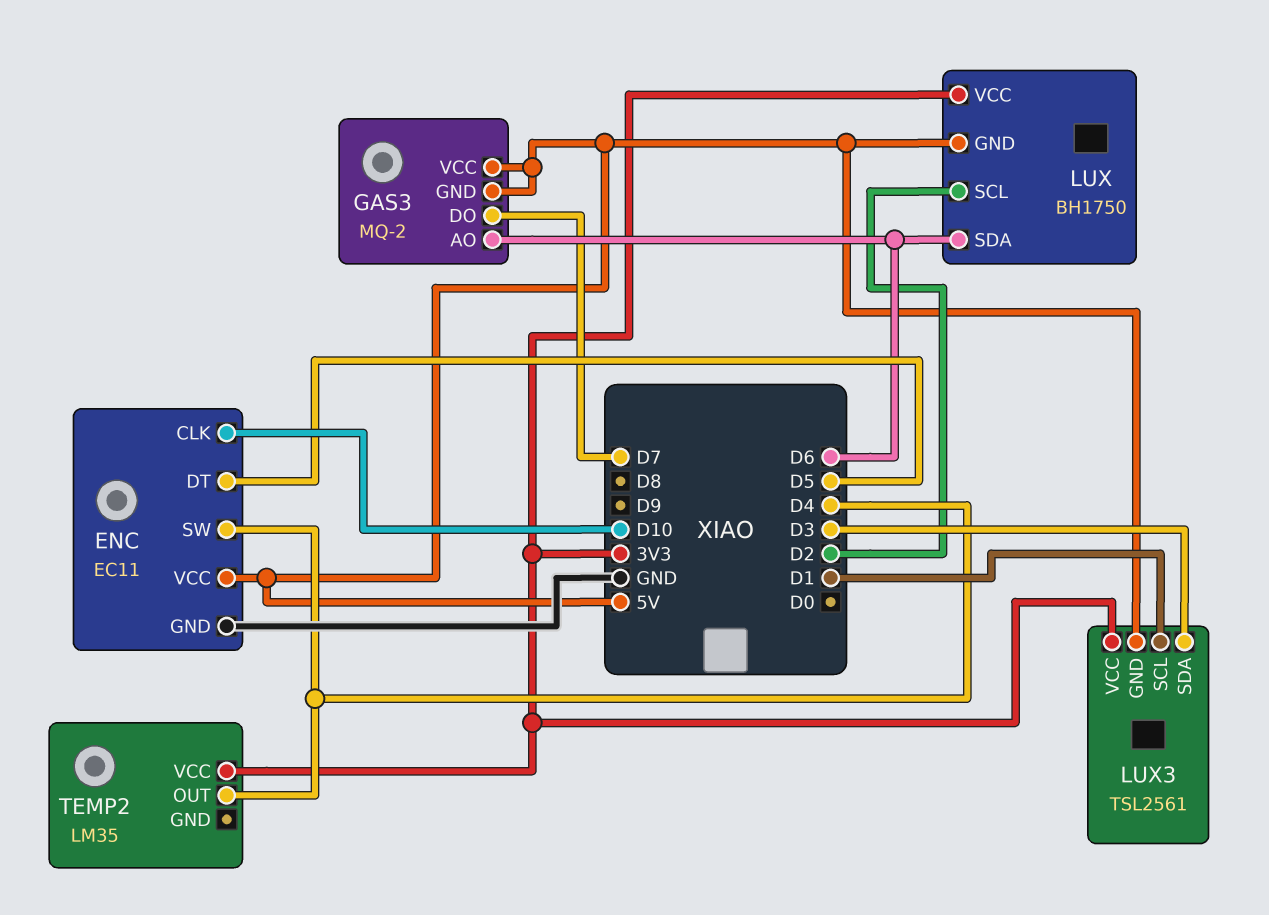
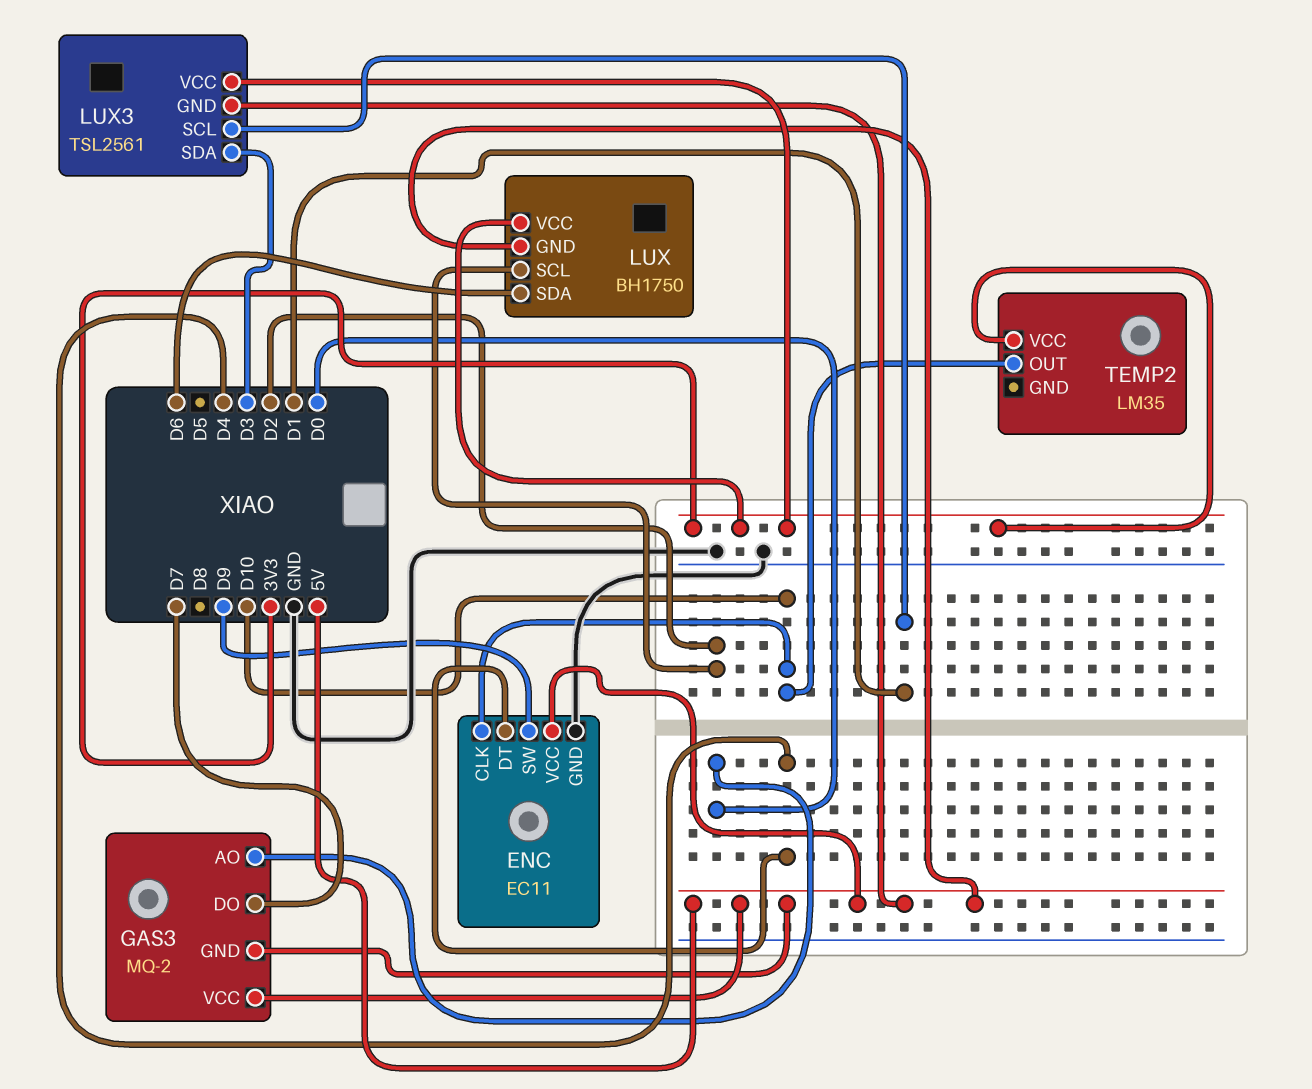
ENC pin DT: D5 -> D4
ENC pin SW: D4 -> D9
GAS3 pin AO: D6 -> D0
TEMP2 pin OUT: D4 -> D10

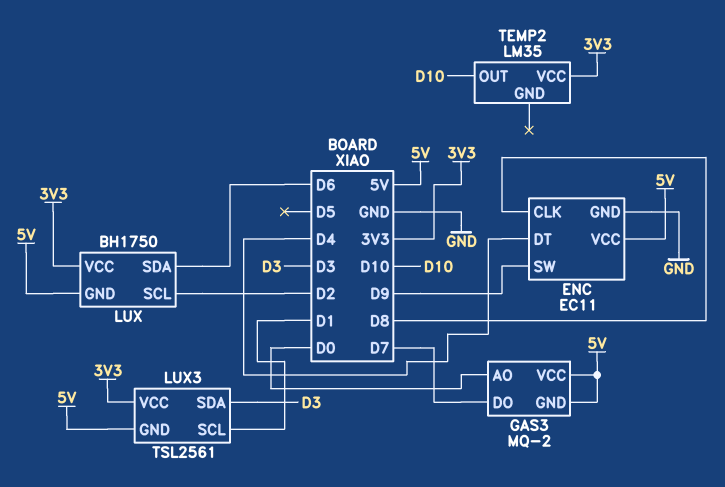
ENC pin CLK: D10 -> D8

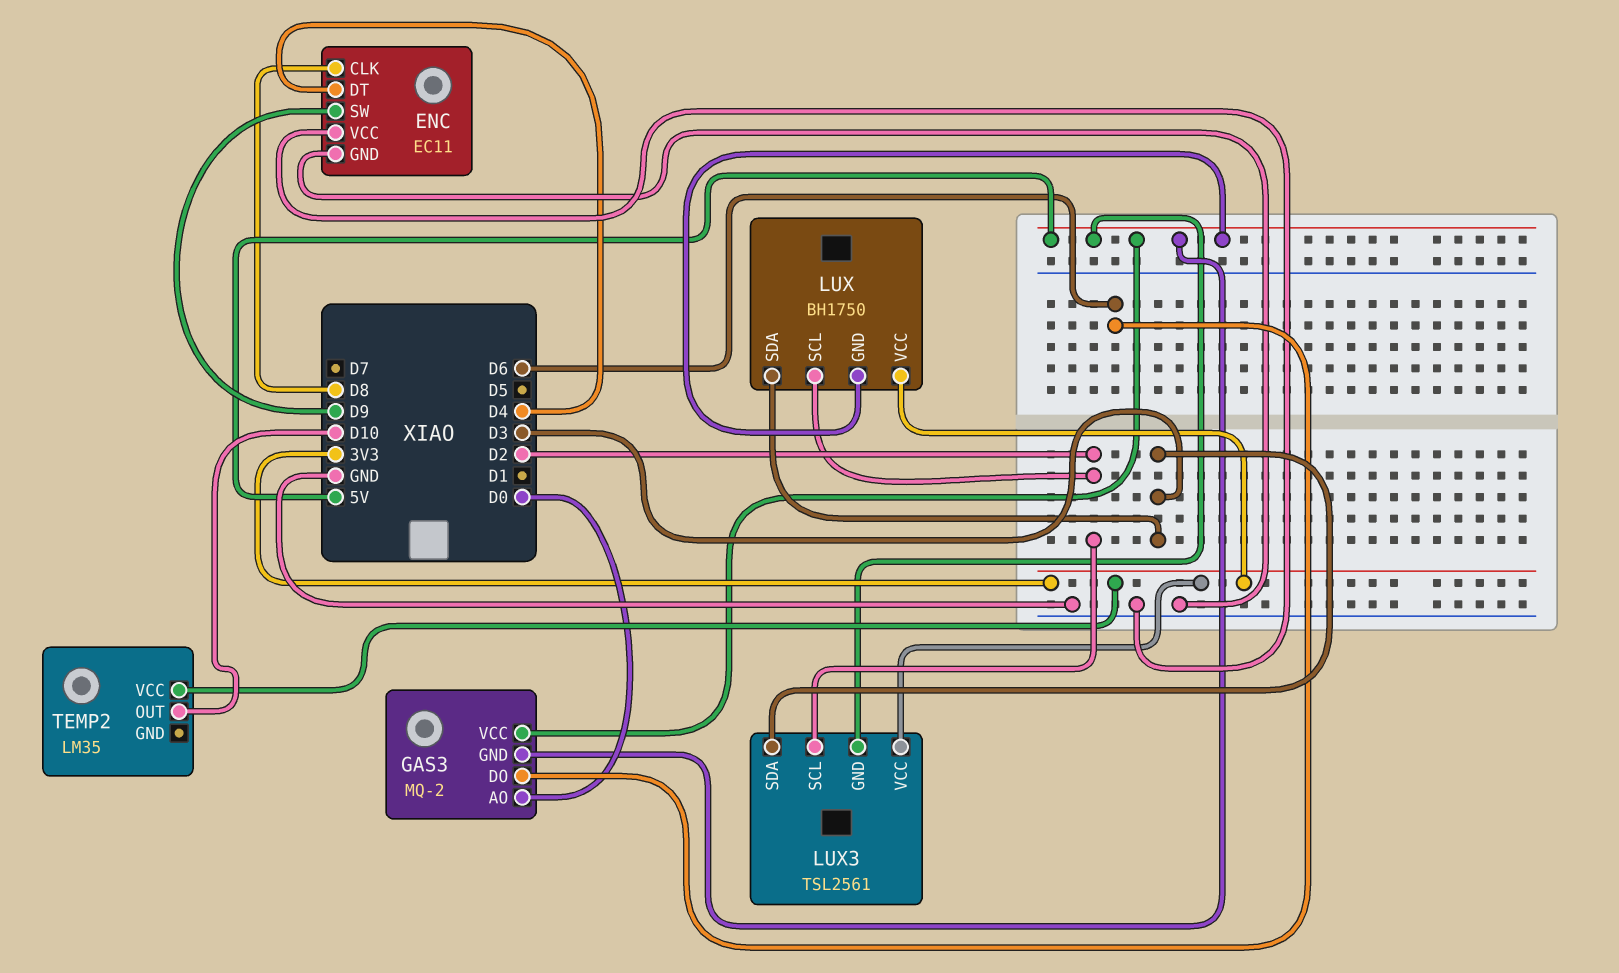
ENC pin VCC: 5V -> GND
GAS3 pin DO: D7 -> D6
LUX pin SDA: D6 -> D3
LUX3 pin SCL: D1 -> D2

